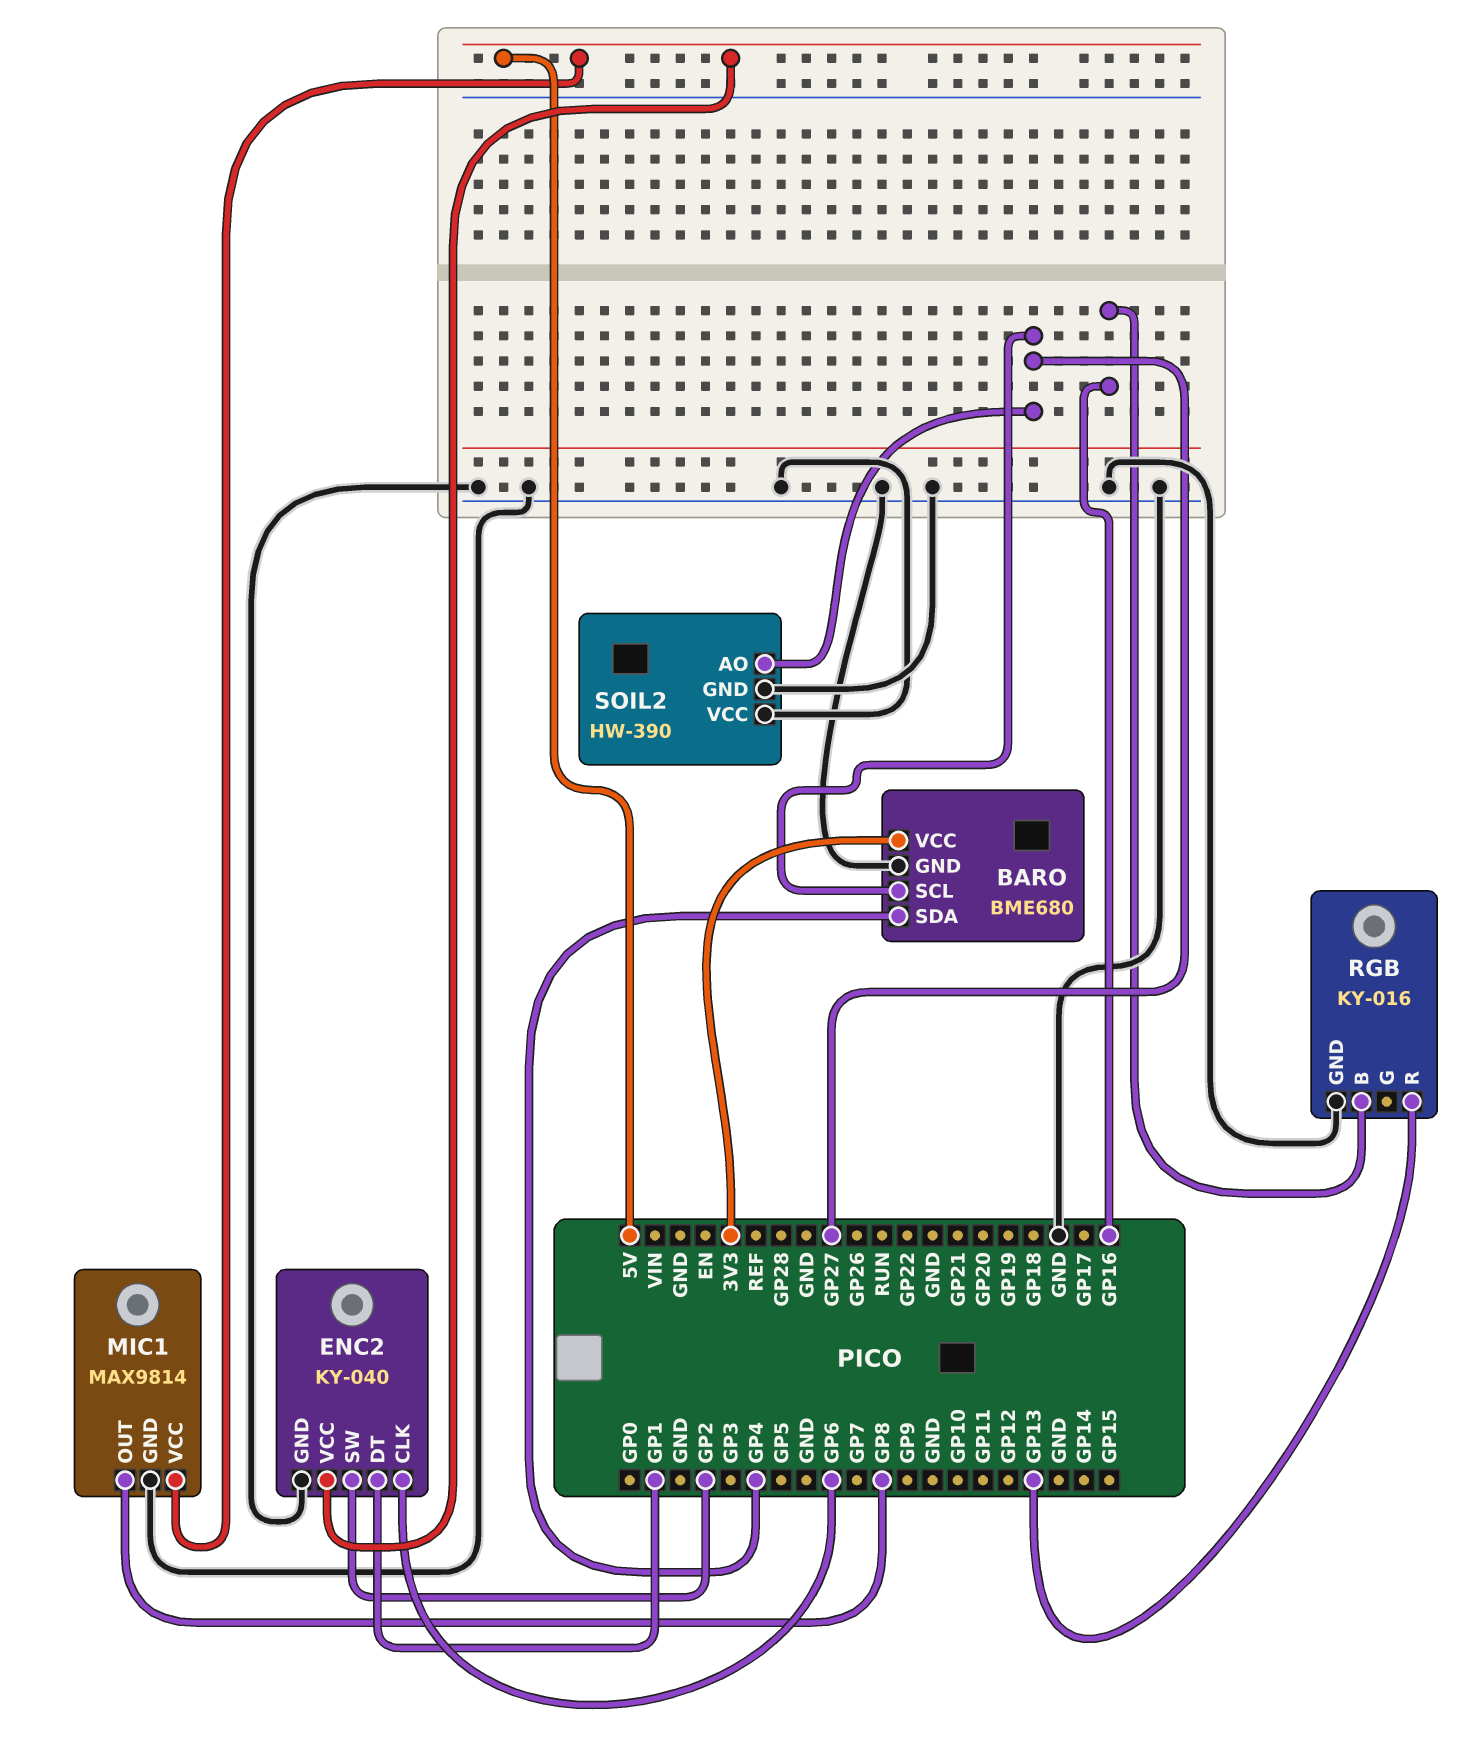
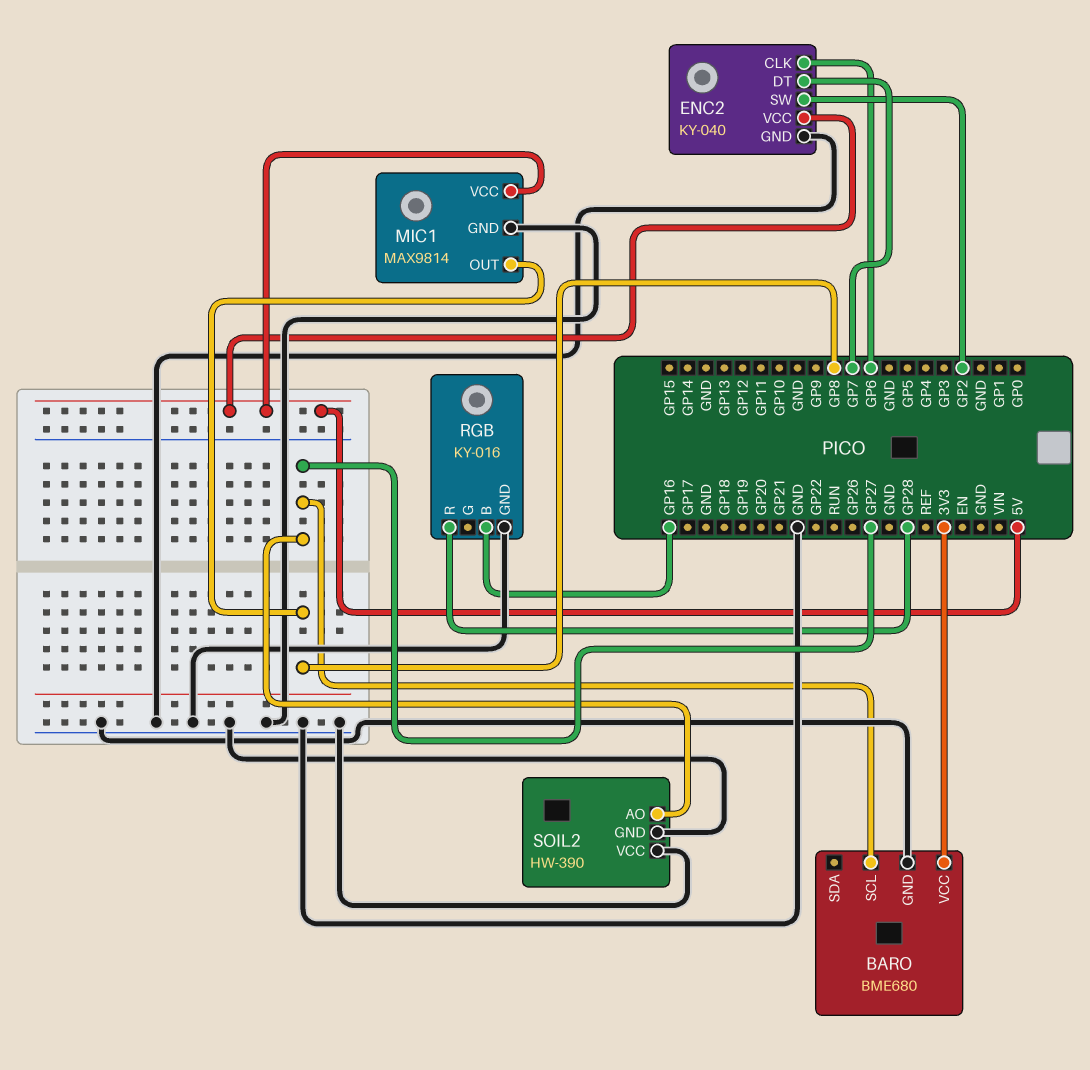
BARO pin SDA: GP4 -> none
ENC2 pin DT: GP1 -> GP7
RGB pin R: GP13 -> GP28

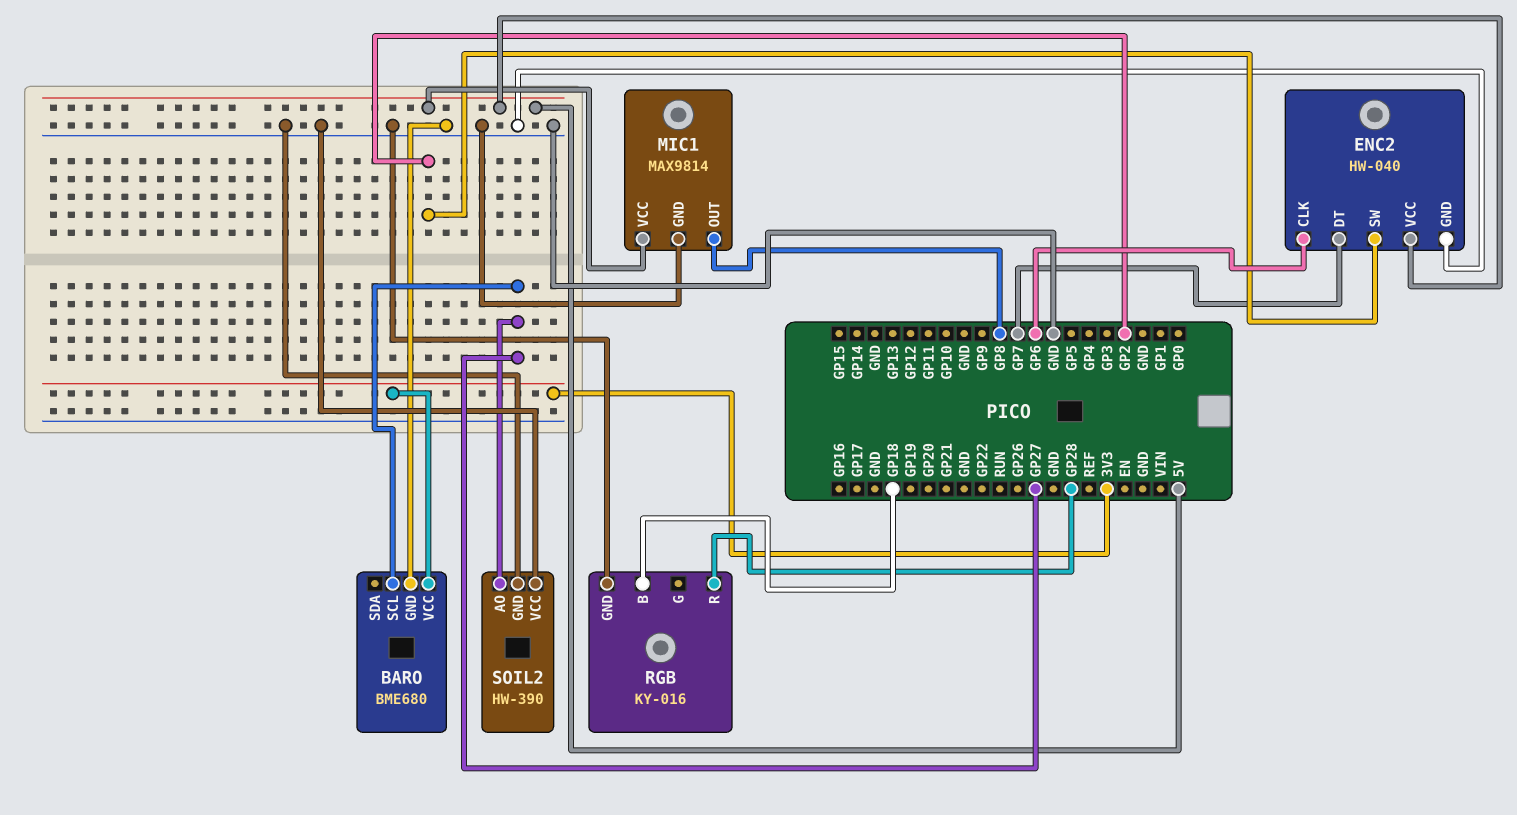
ENC2: KY-040 -> HW-040
RGB pin B: GP16 -> GP18

